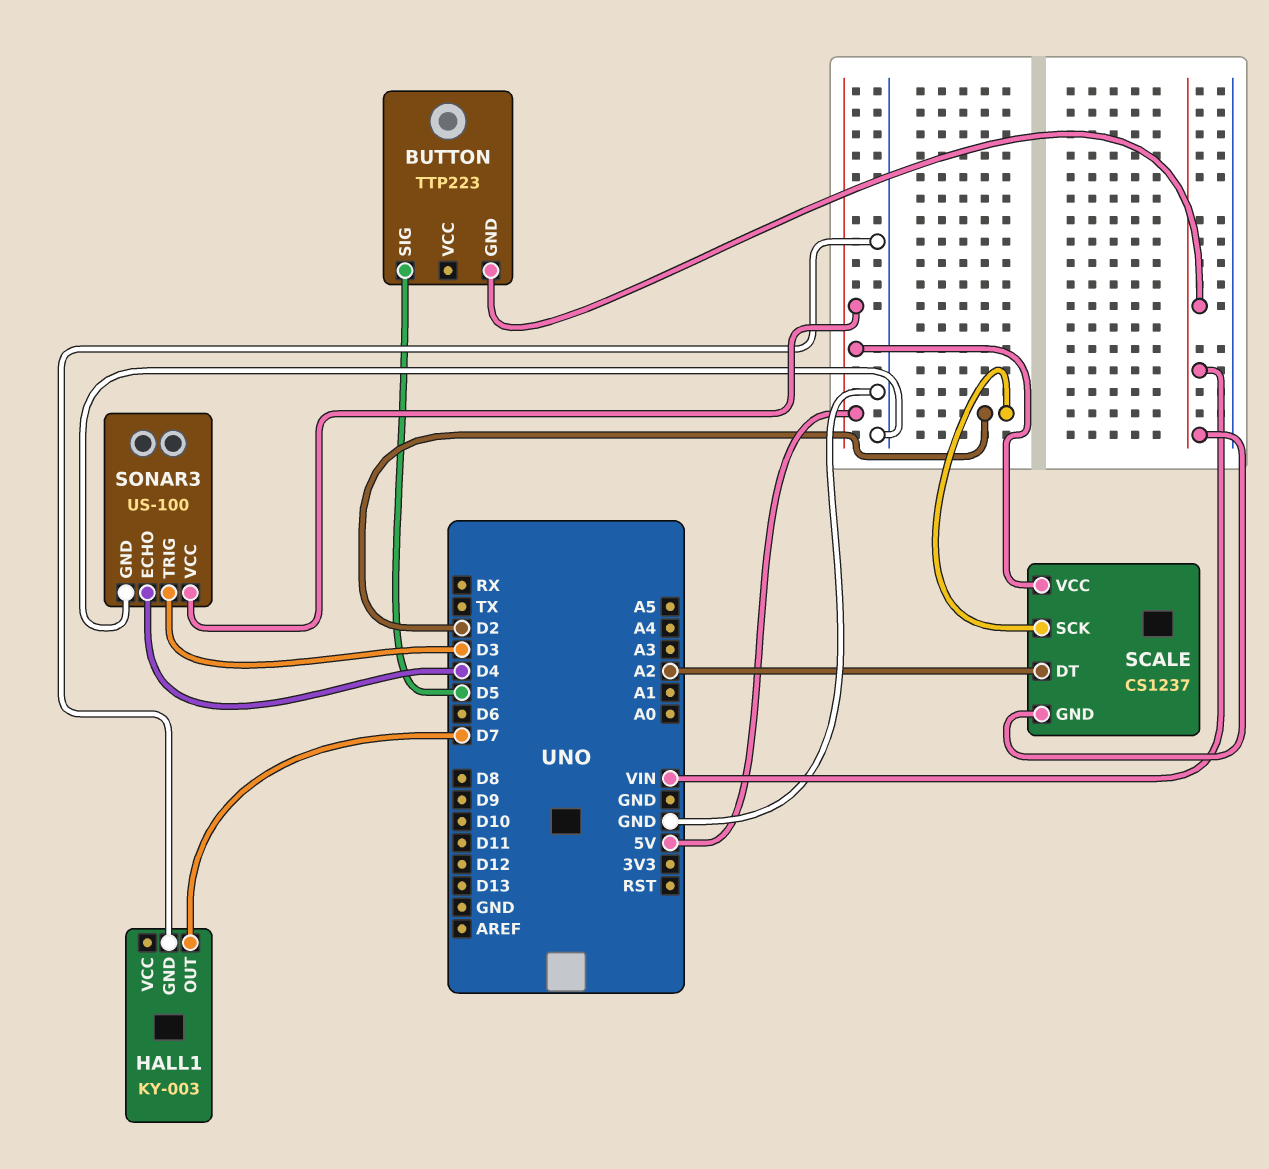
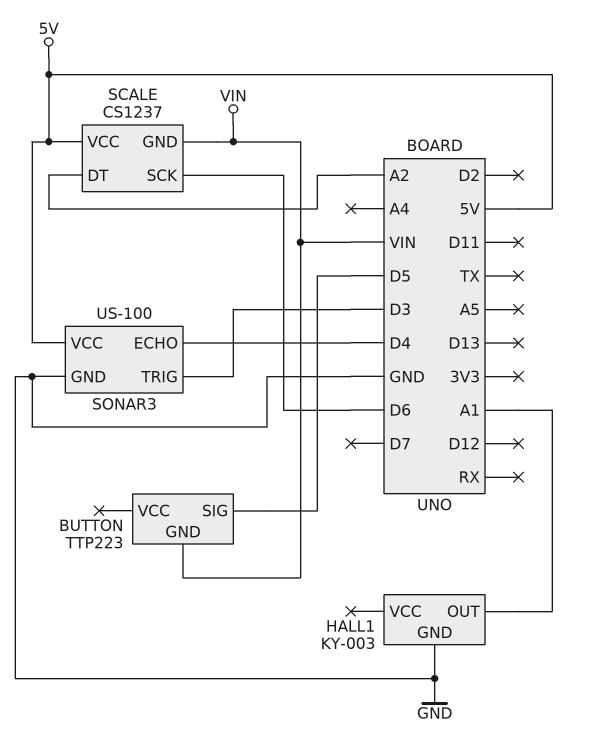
HALL1 pin OUT: D7 -> A1
SCALE pin SCK: D2 -> D6

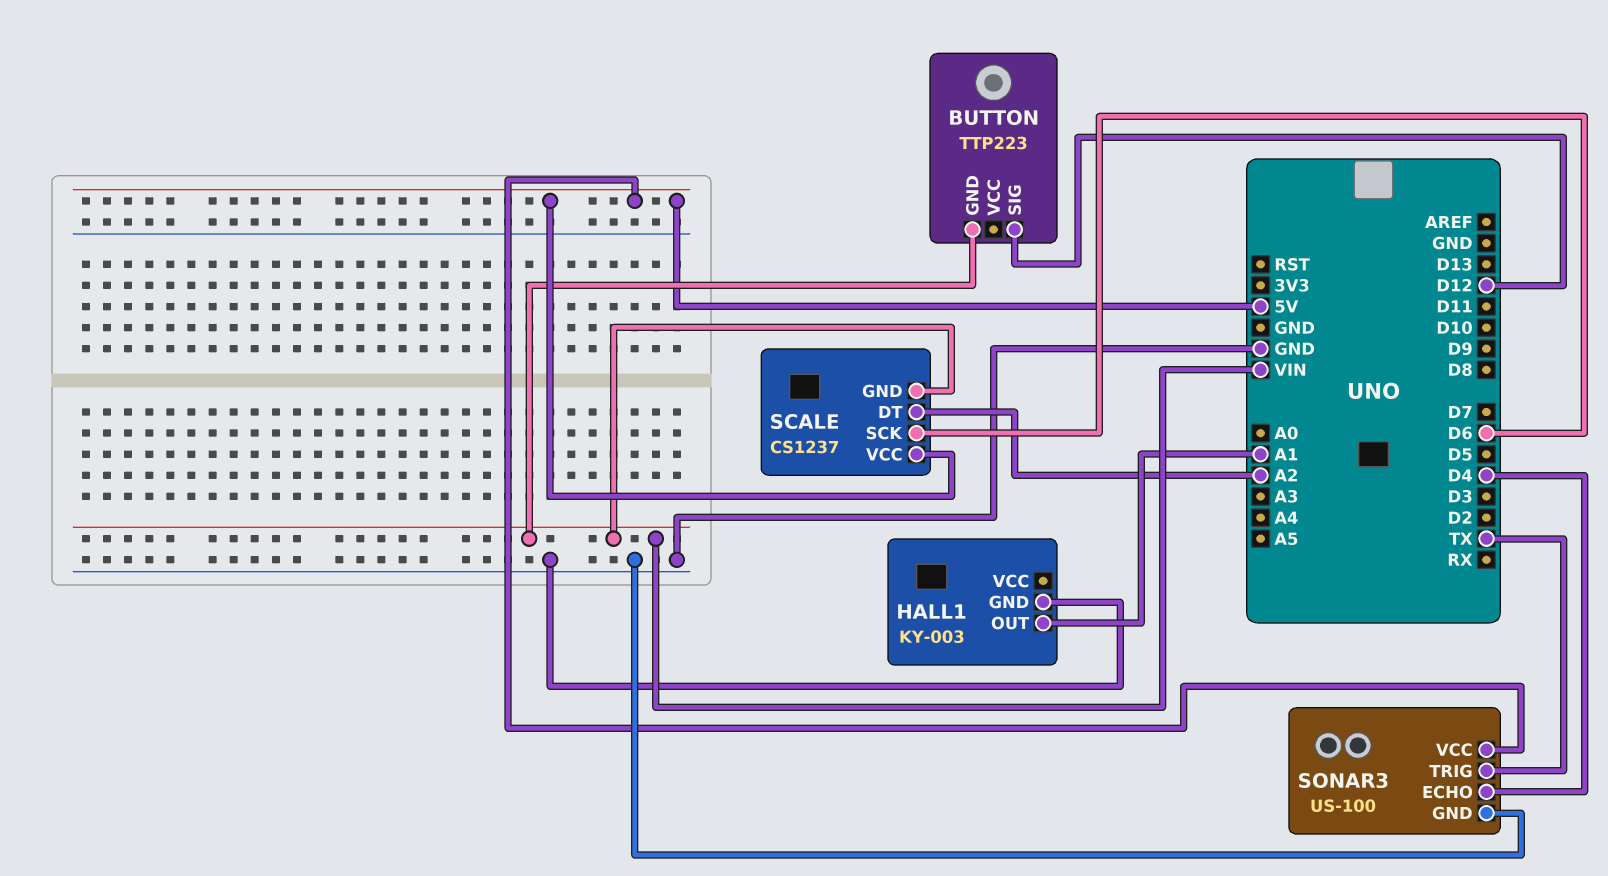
BUTTON pin SIG: D5 -> D12
SONAR3 pin TRIG: D3 -> TX

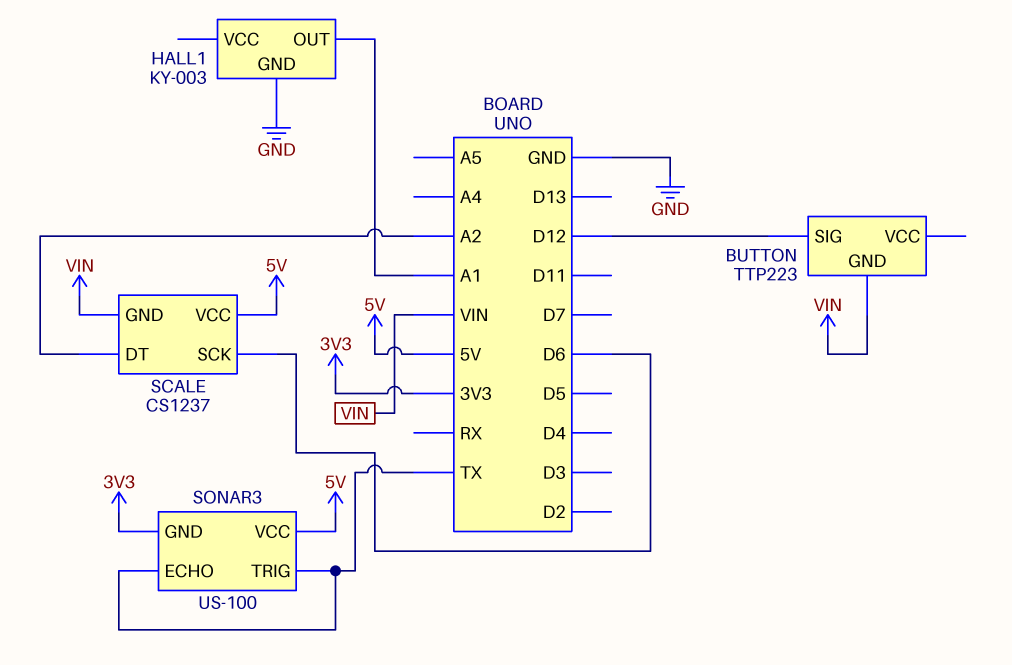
SONAR3 pin ECHO: D4 -> TX
SONAR3 pin GND: GND -> 3V3

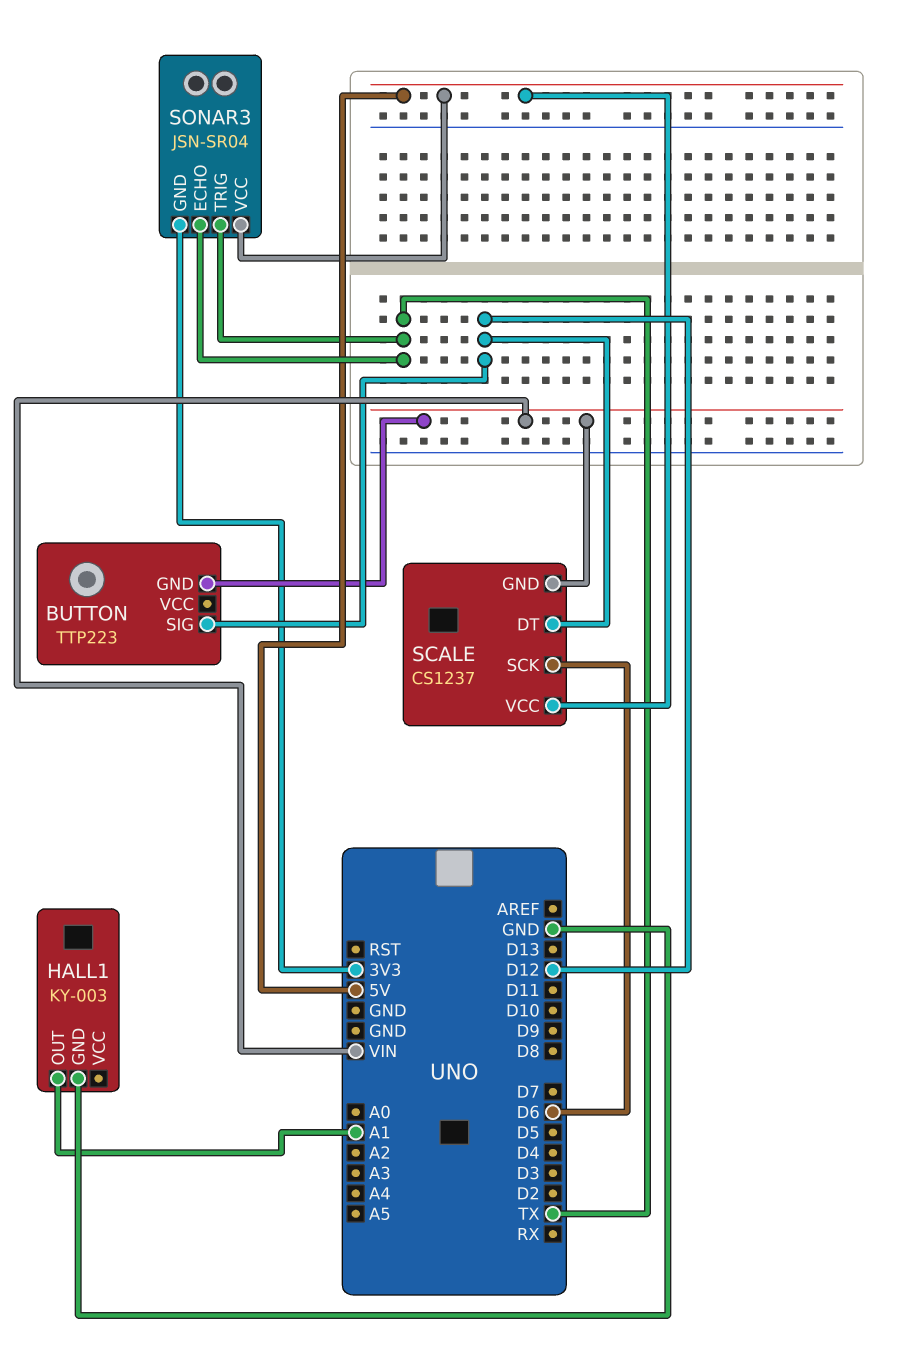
SCALE pin DT: A2 -> D12
SONAR3: US-100 -> JSN-SR04

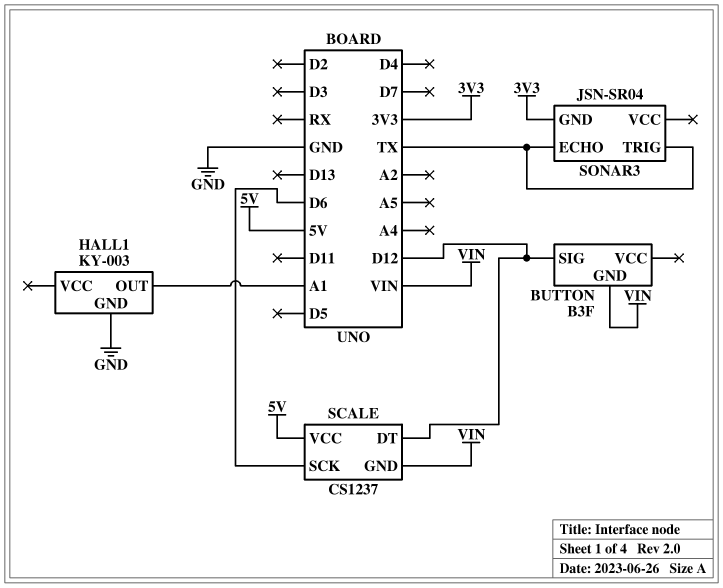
BUTTON: TTP223 -> B3F
SONAR3 pin VCC: 5V -> none

